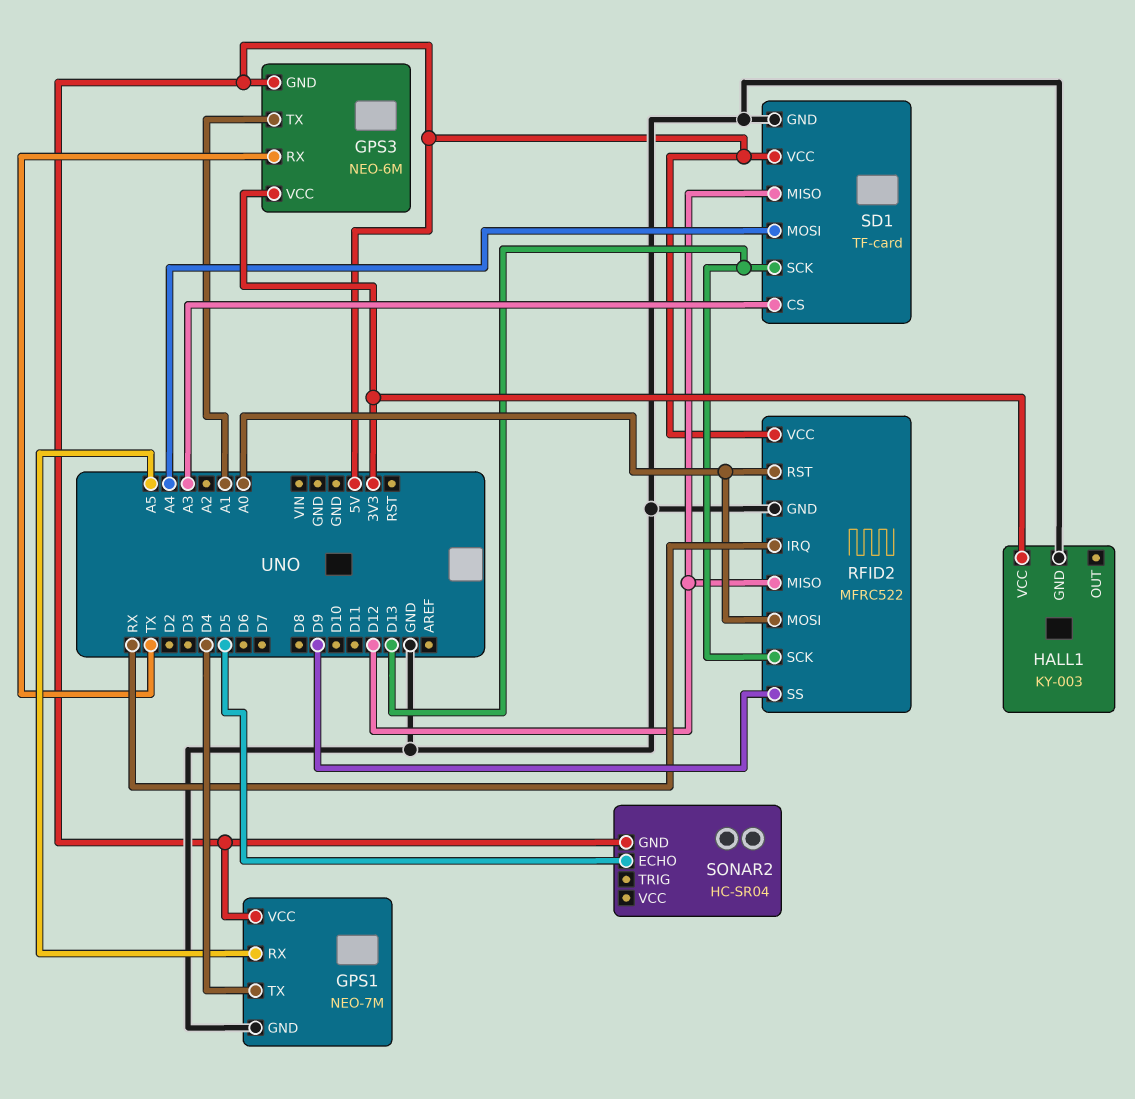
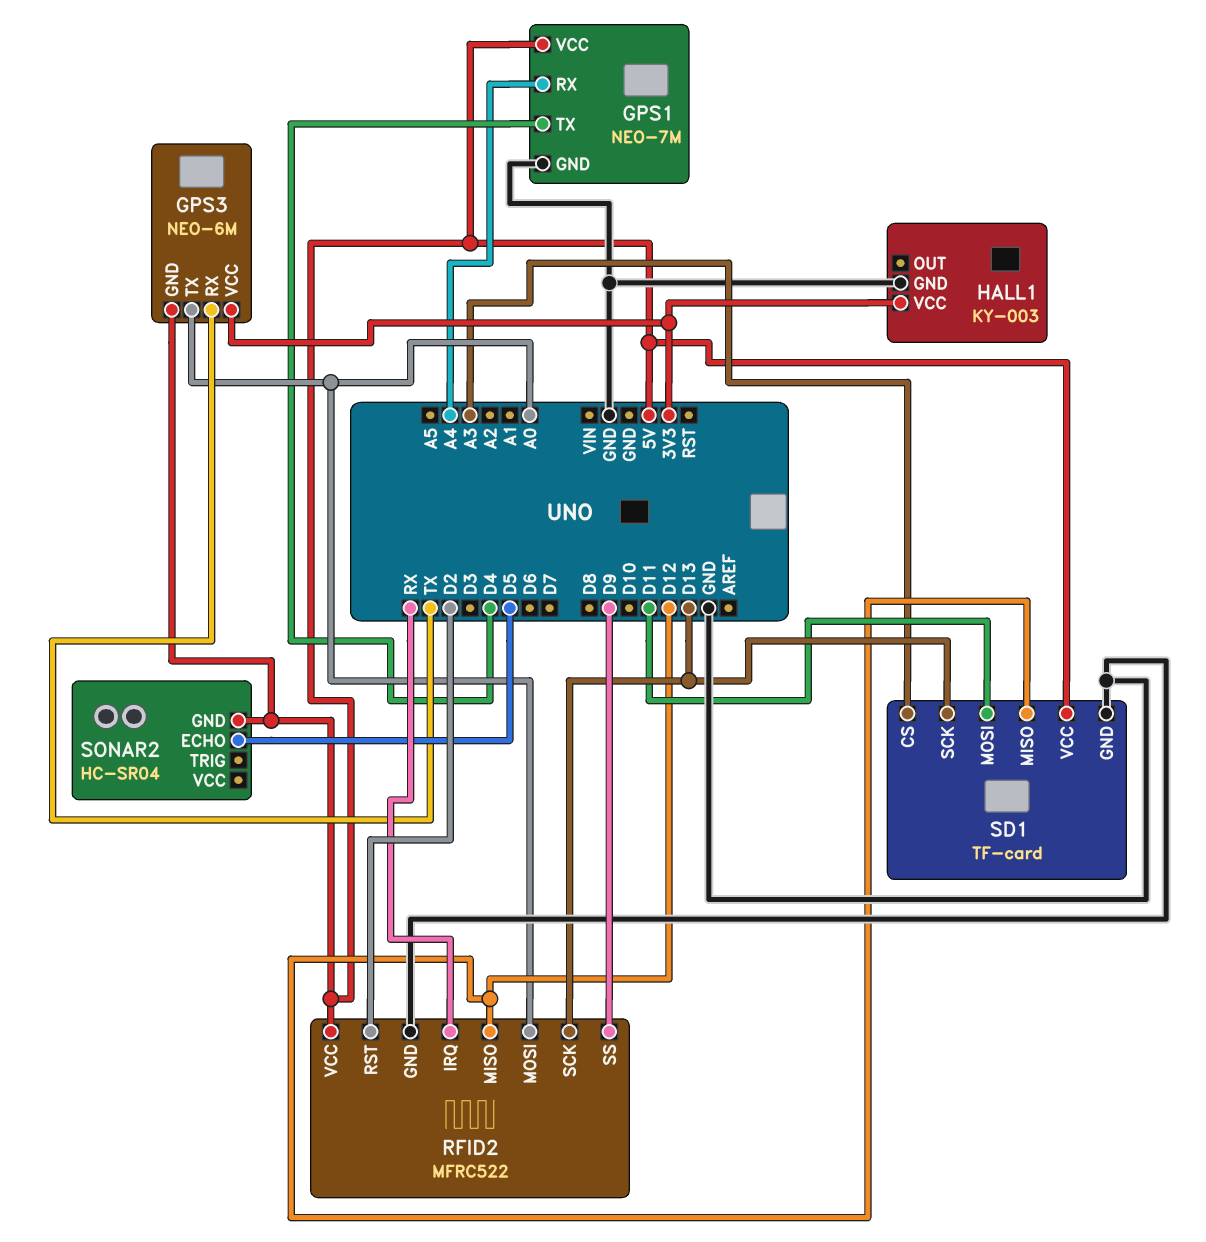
GPS1 pin RX: A5 -> A4
GPS3 pin TX: A1 -> A0
RFID2 pin RST: A0 -> D2
SD1 pin MOSI: A4 -> D11

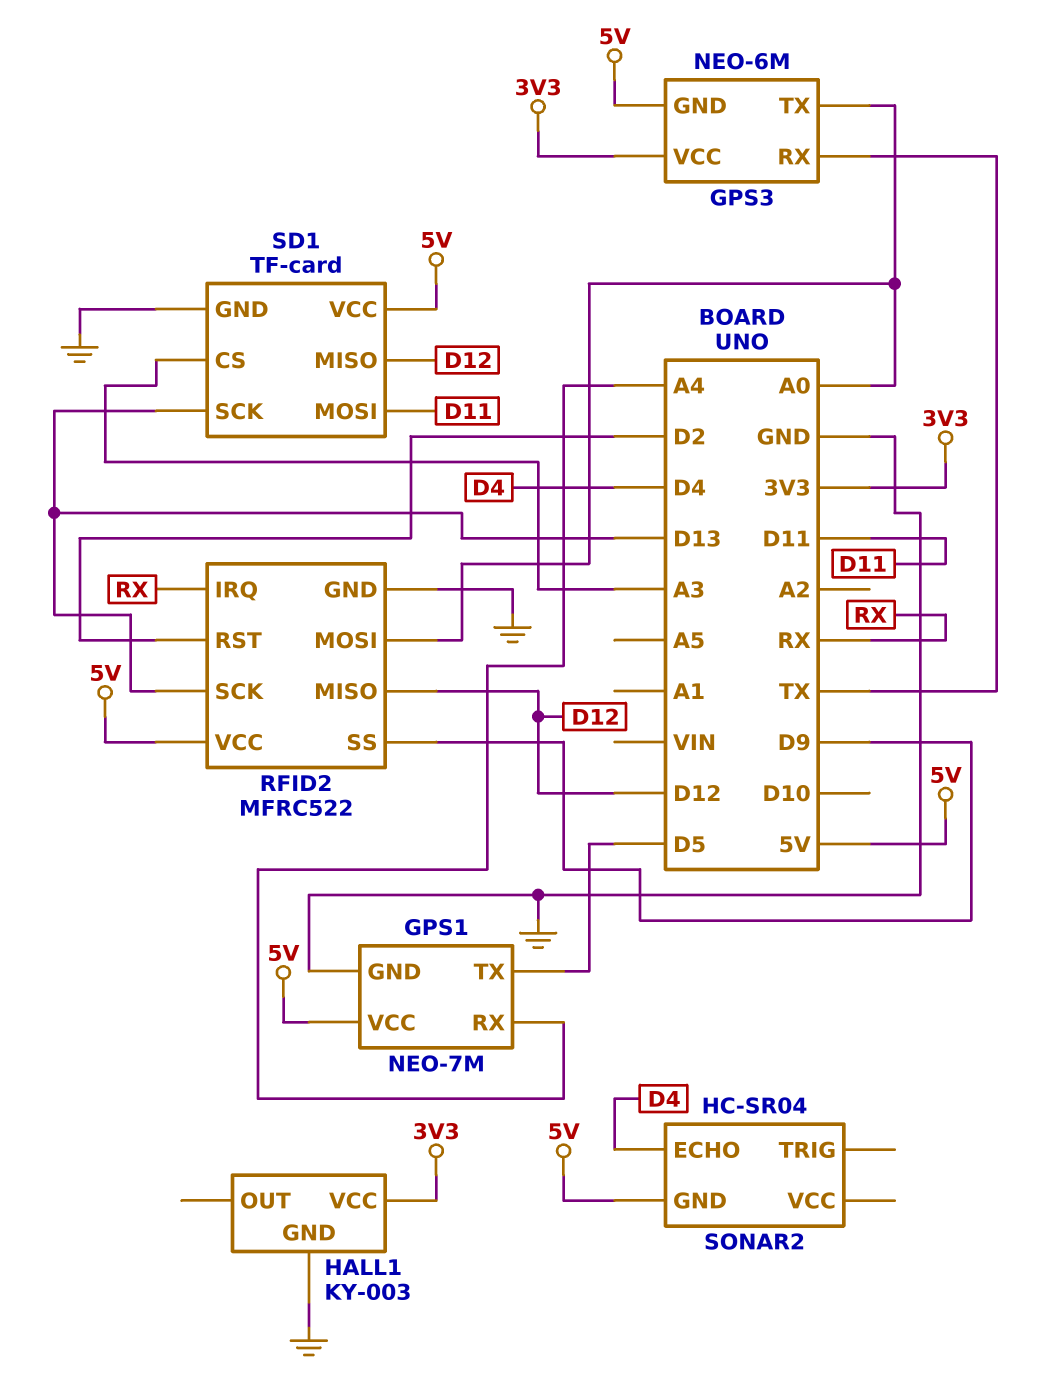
GPS1 pin TX: D4 -> D5
SONAR2 pin ECHO: D5 -> D4

